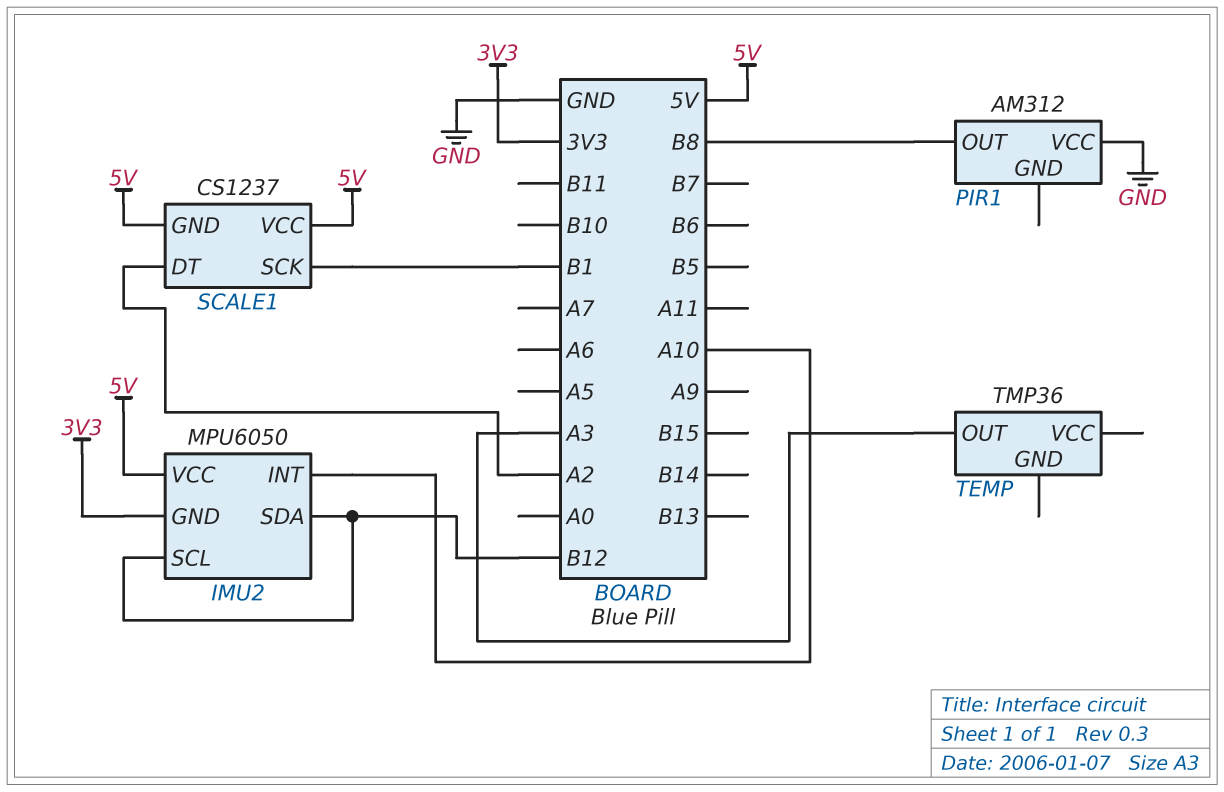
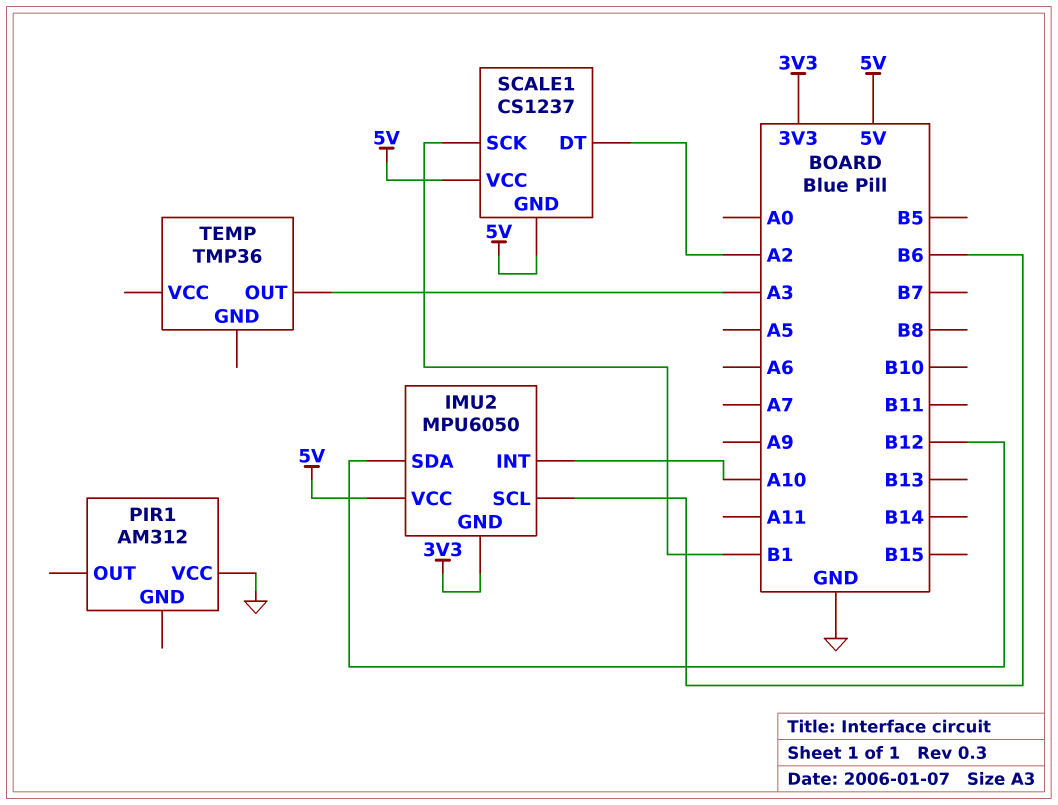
IMU2 pin SCL: B12 -> B6
PIR1 pin OUT: B8 -> none

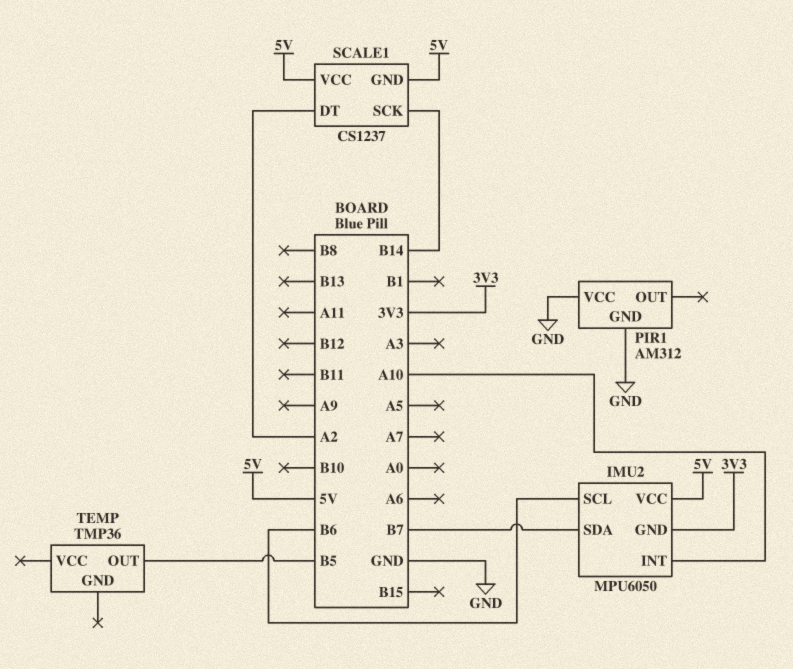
IMU2 pin SDA: B12 -> B7
PIR1 pin GND: none -> GND
SCALE1 pin SCK: B1 -> B14
TEMP pin OUT: A3 -> B5

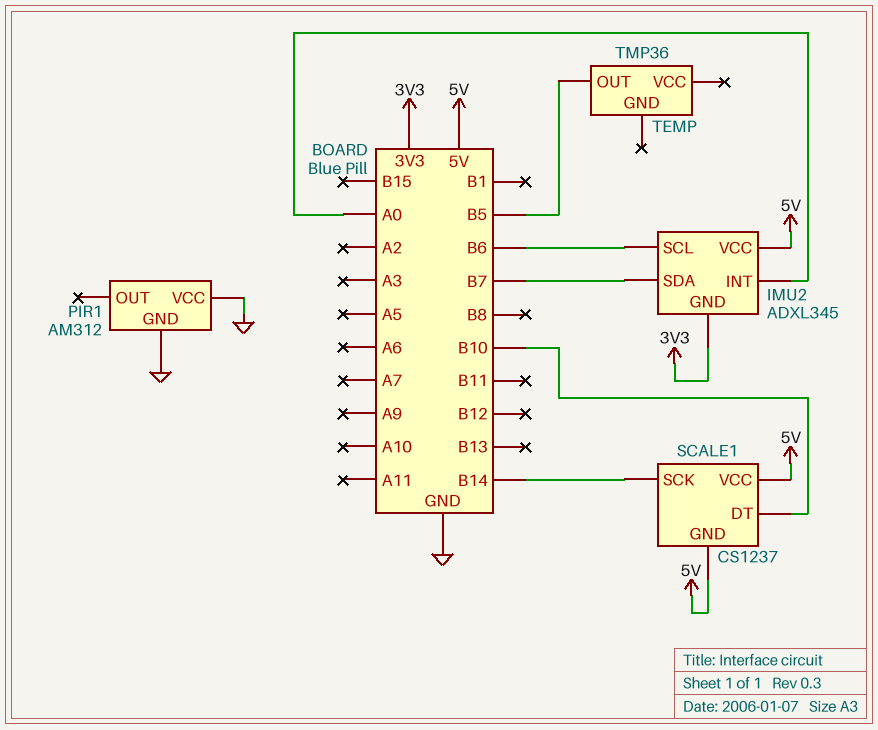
IMU2: MPU6050 -> ADXL345
IMU2 pin INT: A10 -> A0
SCALE1 pin DT: A2 -> B10

